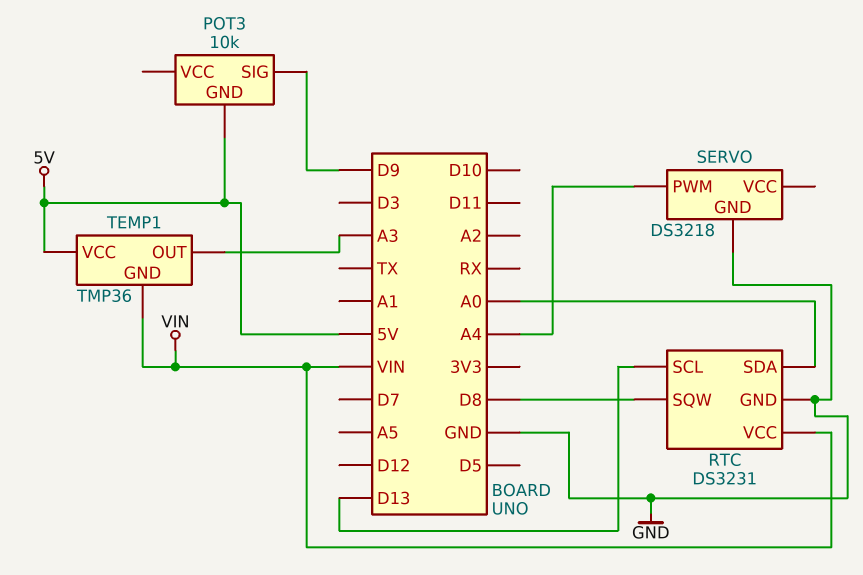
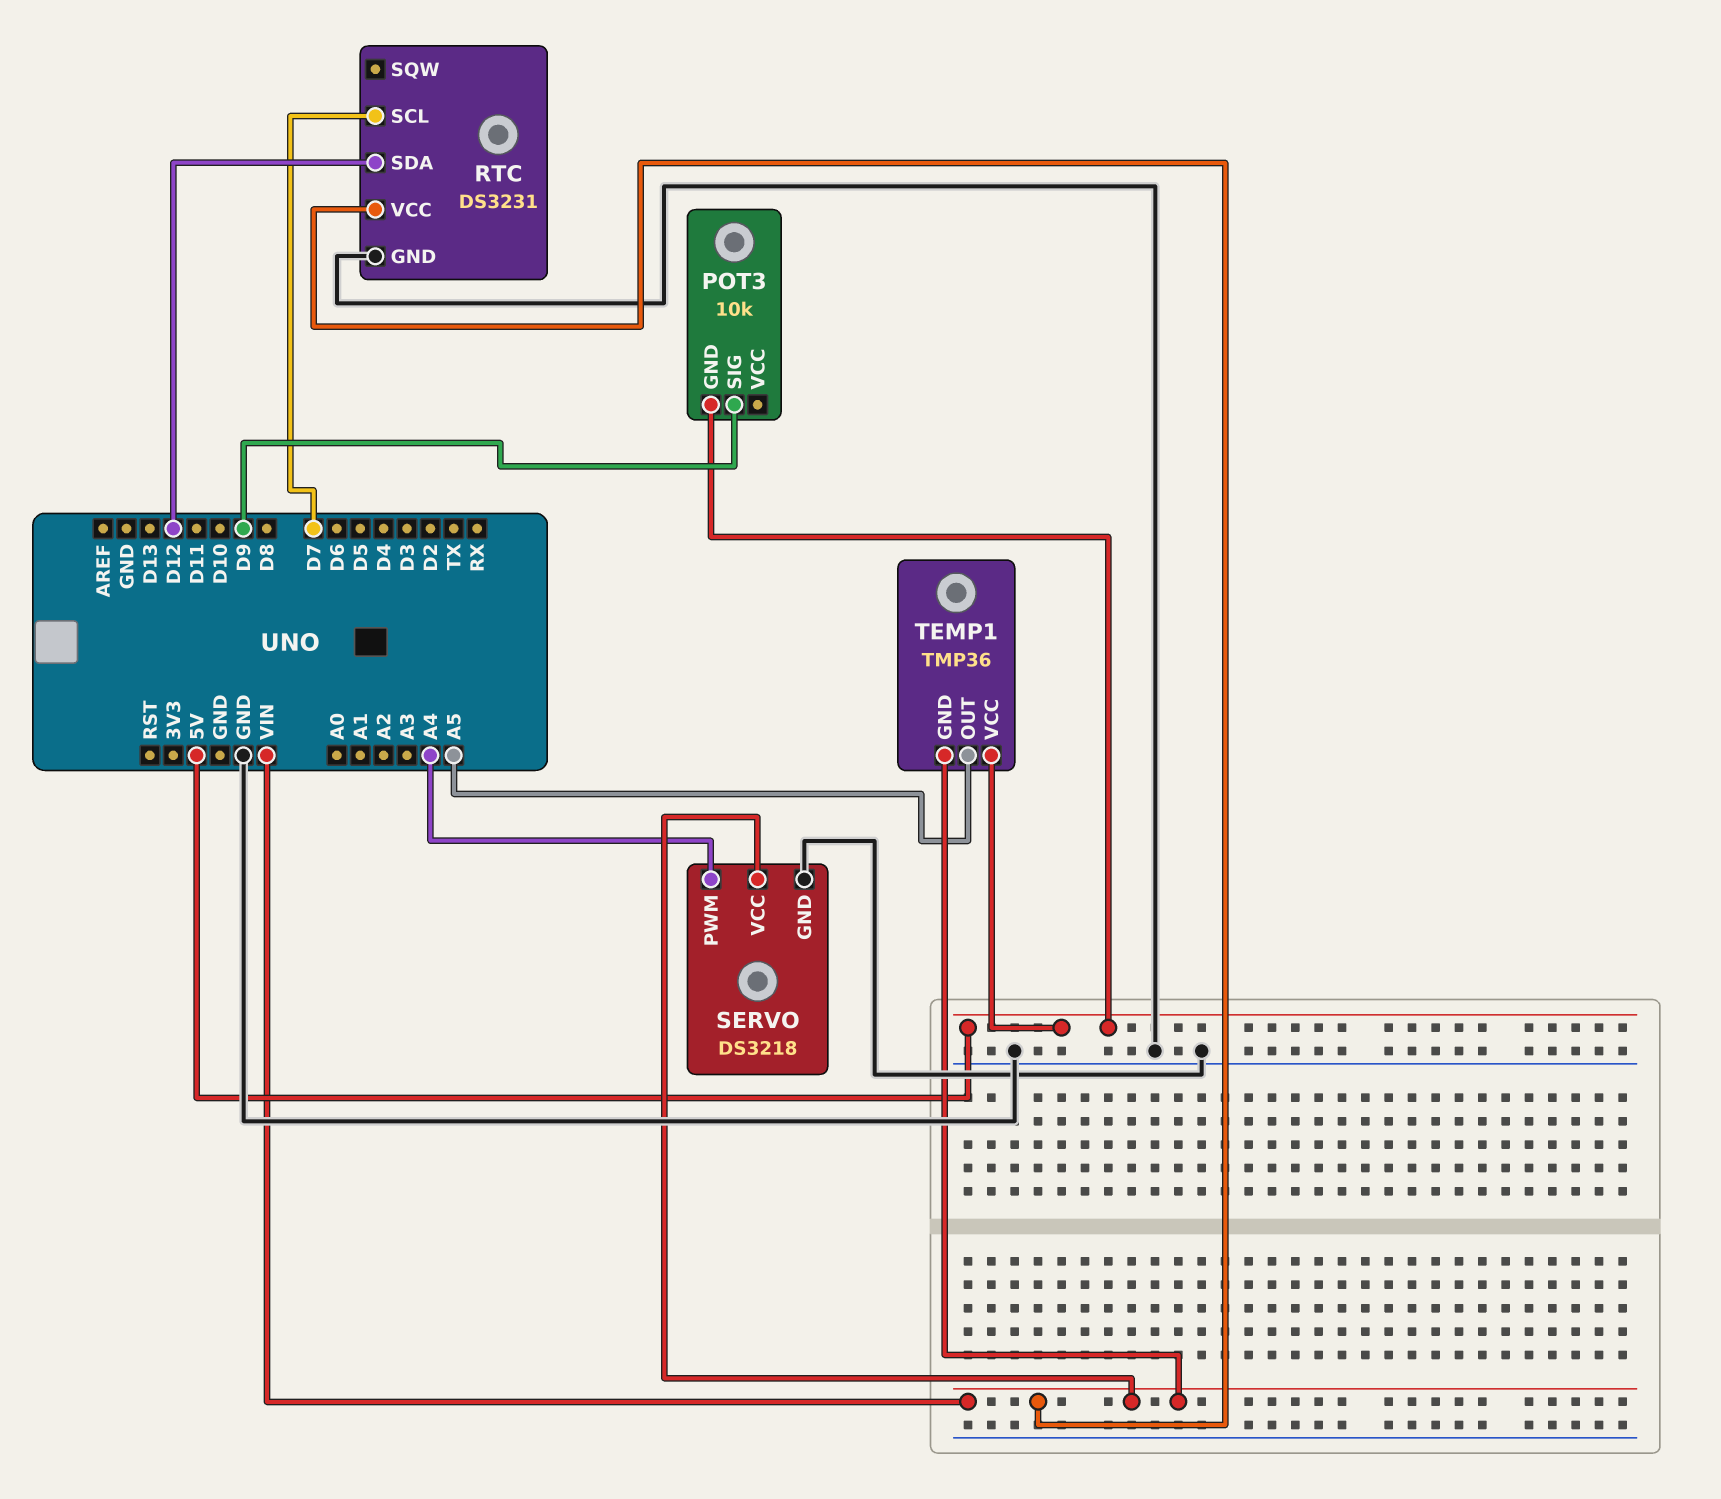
RTC pin SCL: D13 -> D7
RTC pin SDA: A0 -> D12
RTC pin SQW: D8 -> none
SERVO pin VCC: none -> VIN
TEMP1 pin OUT: A3 -> A5

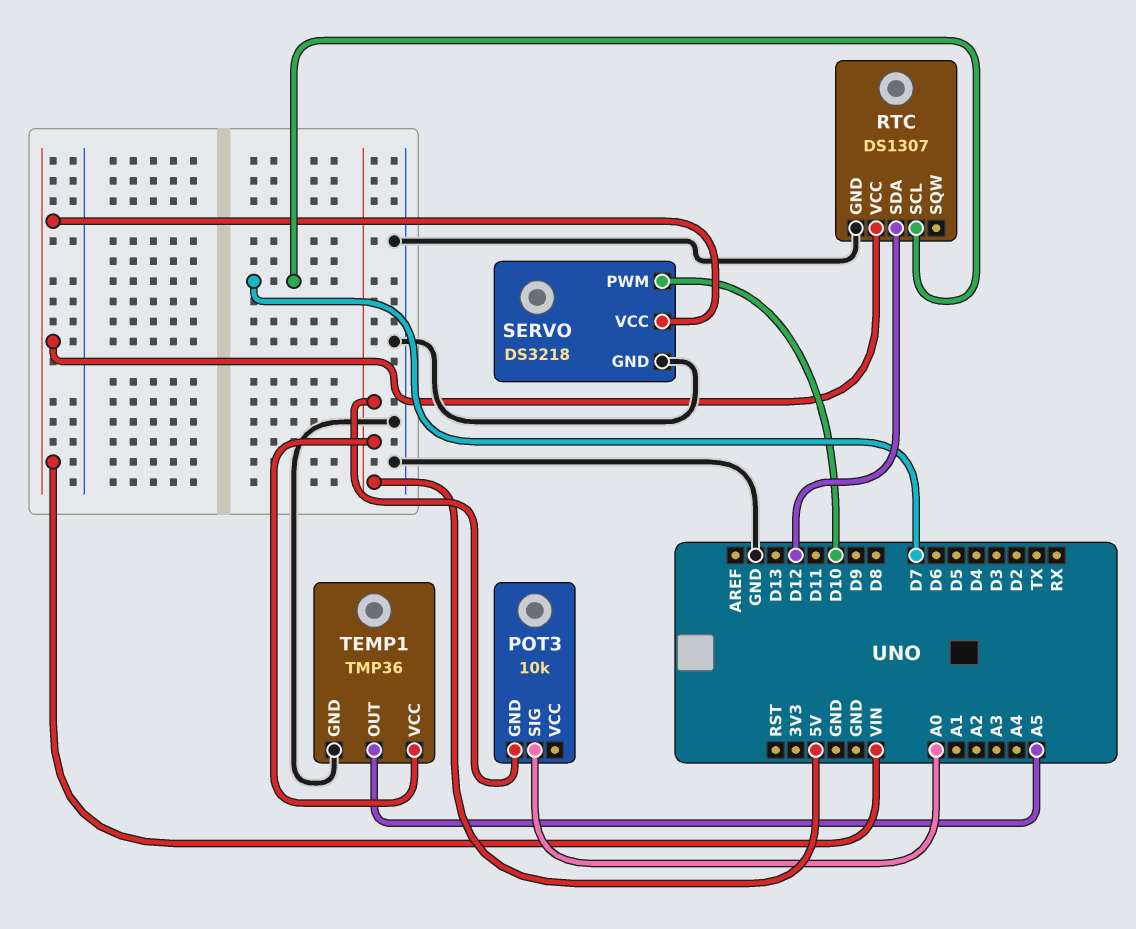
POT3 pin SIG: D9 -> A0
RTC: DS3231 -> DS1307
SERVO pin PWM: A4 -> D10
TEMP1 pin GND: VIN -> GND

